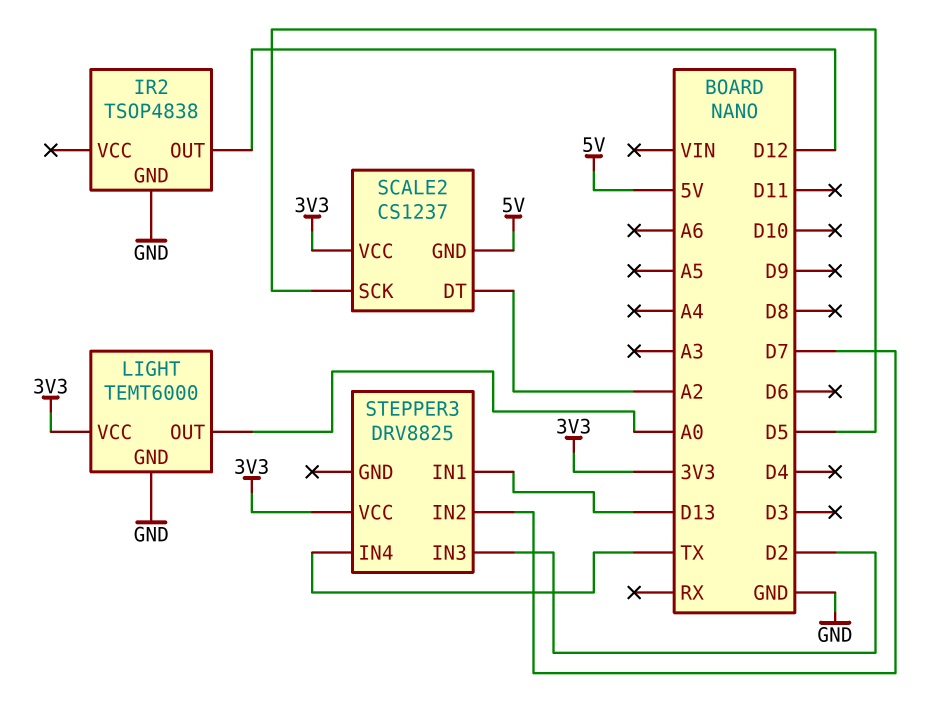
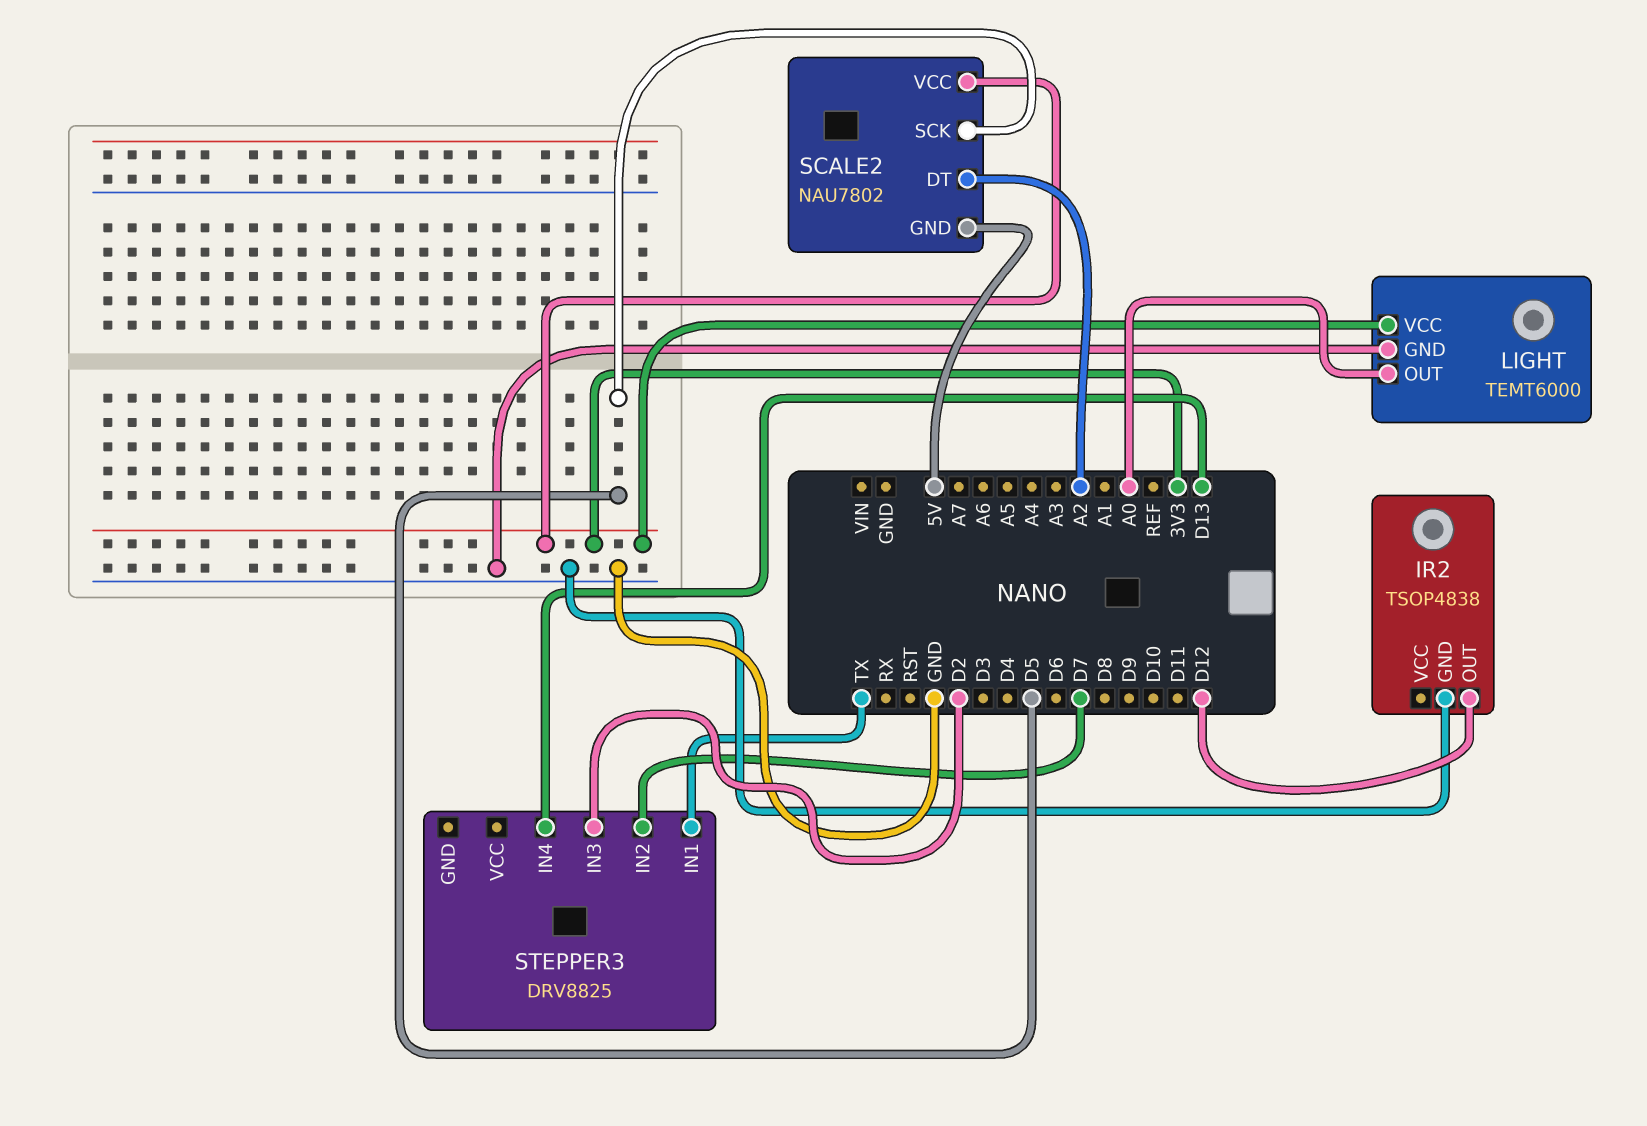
SCALE2: CS1237 -> NAU7802
STEPPER3 pin IN1: D13 -> TX
STEPPER3 pin IN4: TX -> D13
STEPPER3 pin VCC: 3V3 -> none

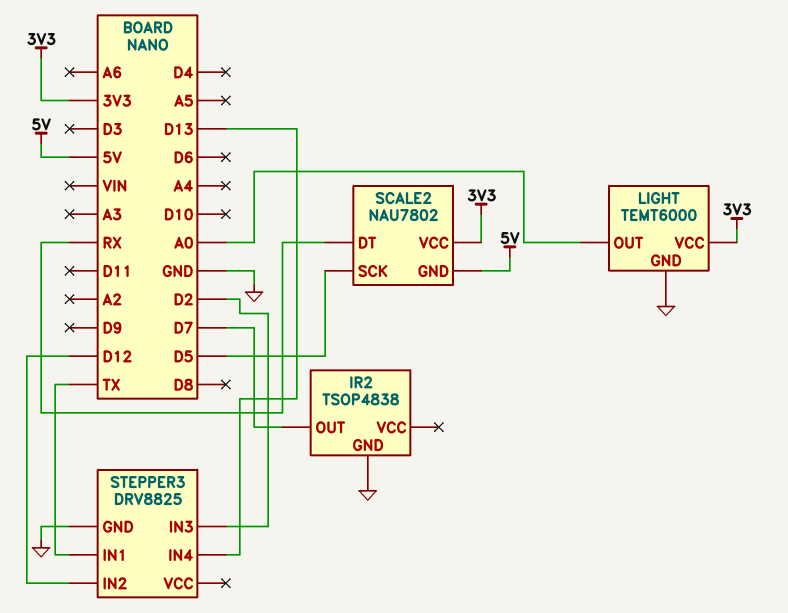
IR2 pin OUT: D12 -> D7
SCALE2 pin DT: A2 -> RX
STEPPER3 pin GND: none -> GND
STEPPER3 pin IN2: D7 -> D12

